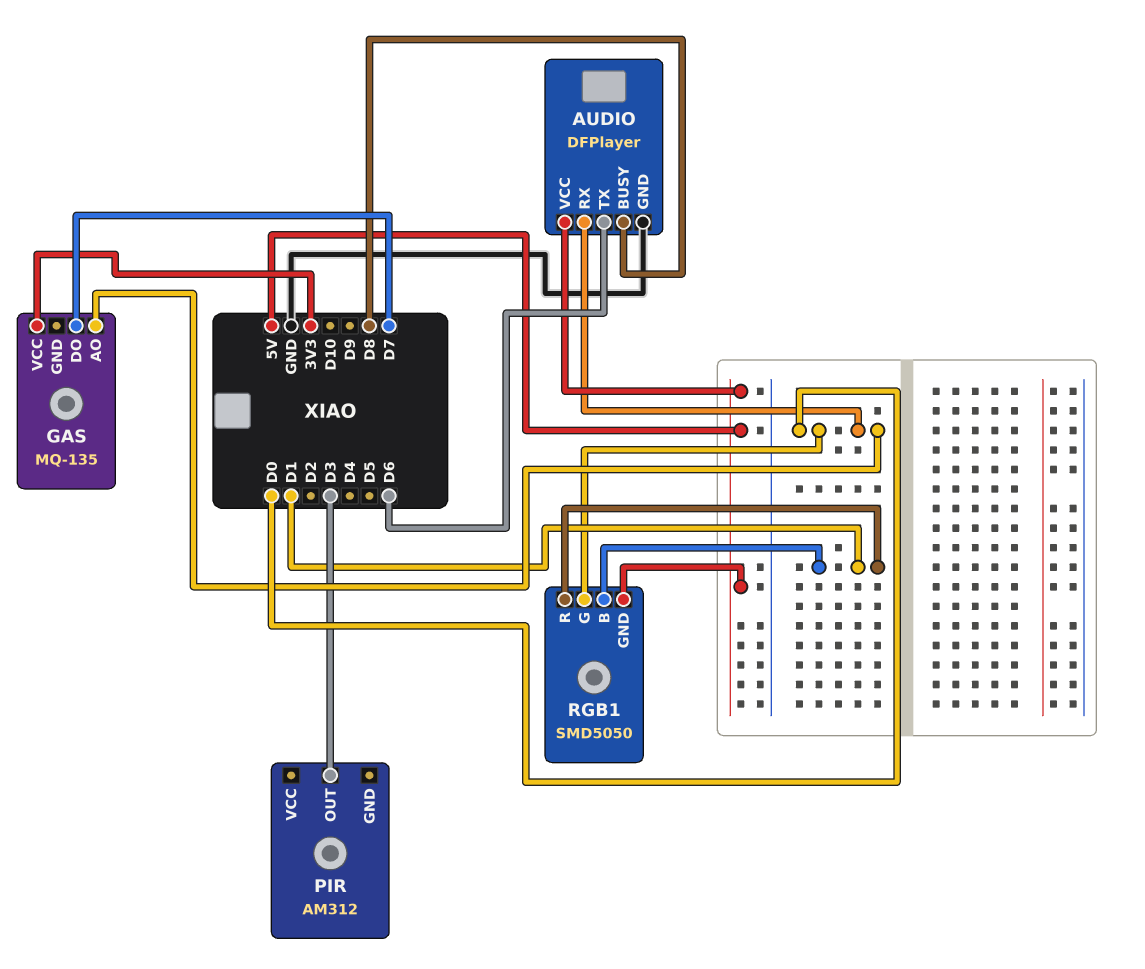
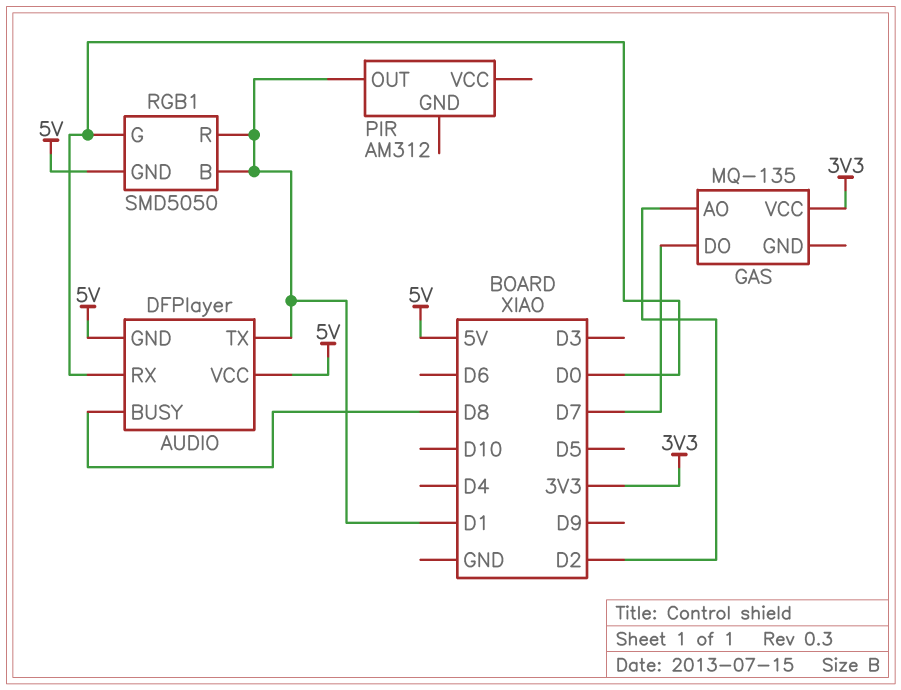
AUDIO pin GND: GND -> 5V
AUDIO pin TX: D6 -> D1
GAS pin AO: D0 -> D2
PIR pin OUT: D3 -> D1

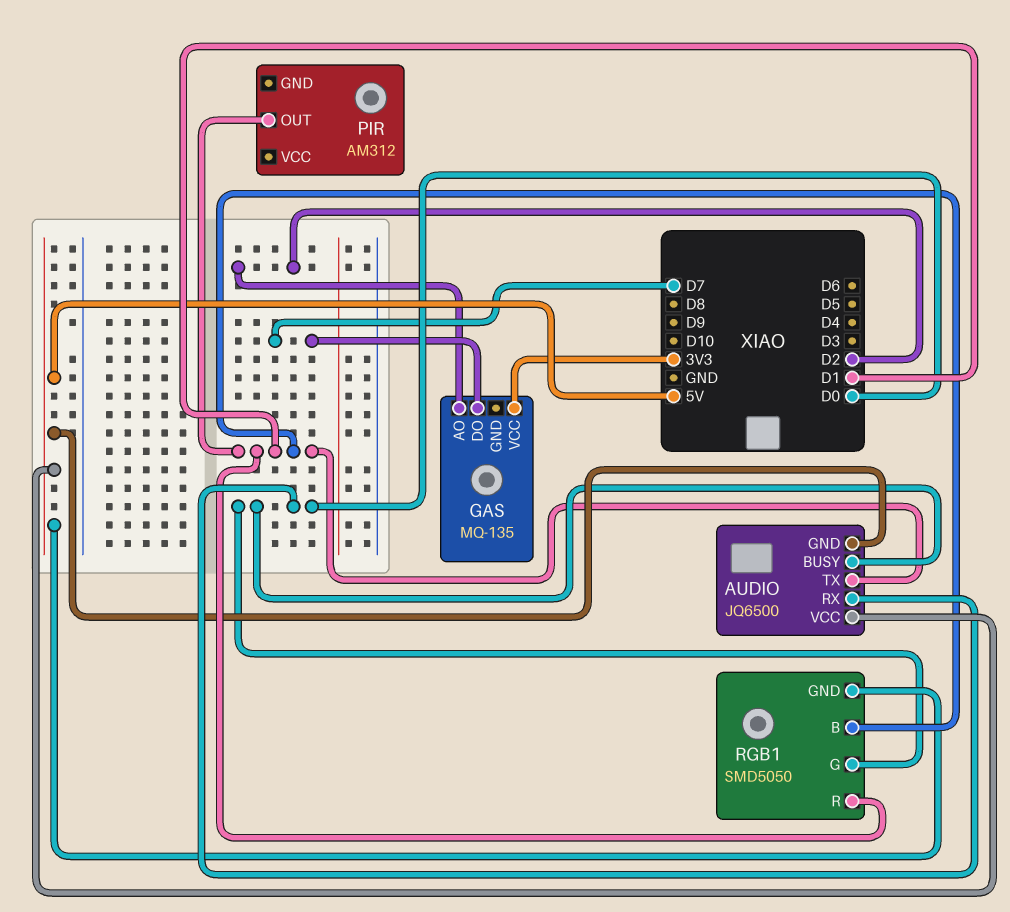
AUDIO: DFPlayer -> JQ6500
AUDIO pin BUSY: D8 -> D0

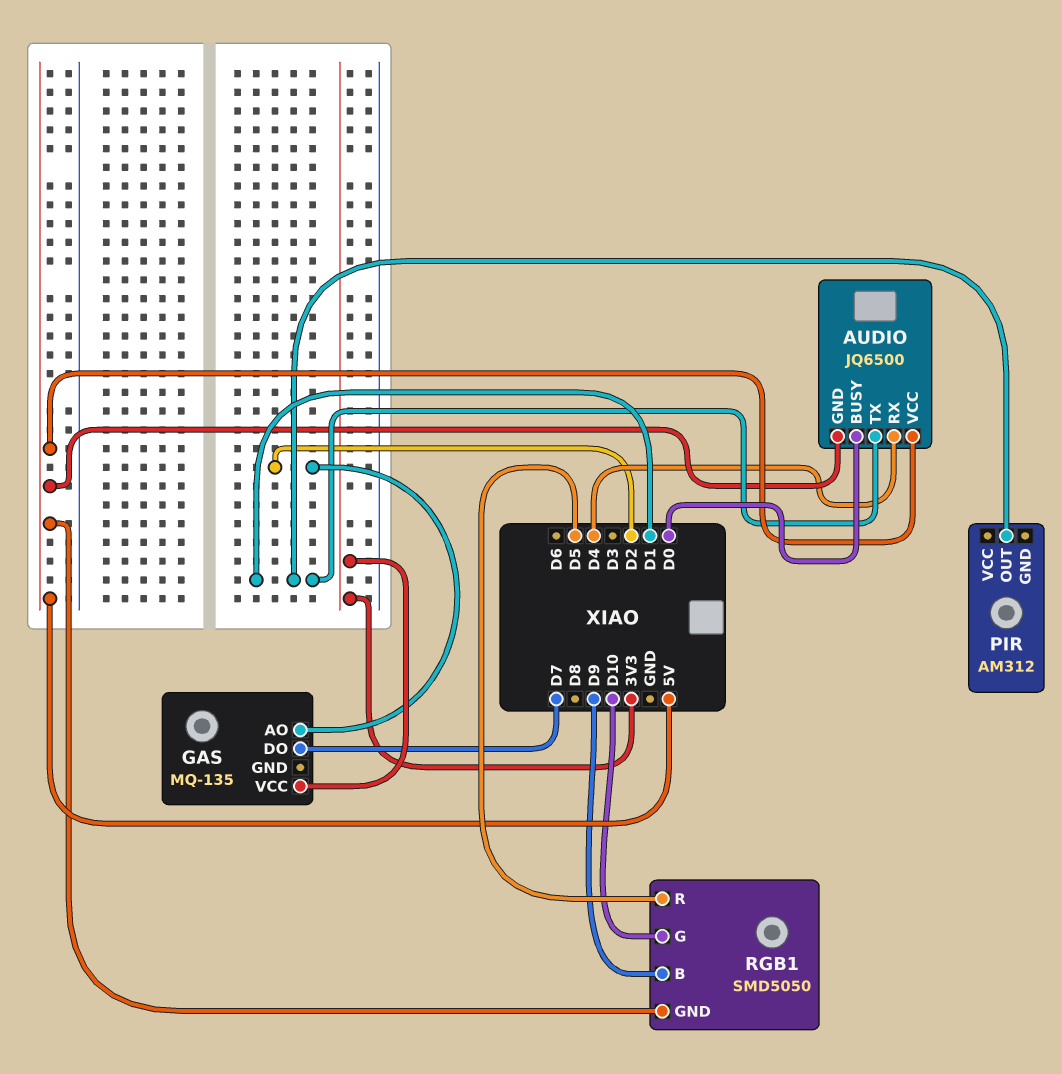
AUDIO pin RX: D0 -> D4
RGB1 pin B: D1 -> D9
RGB1 pin G: D0 -> D10
RGB1 pin R: D1 -> D5

